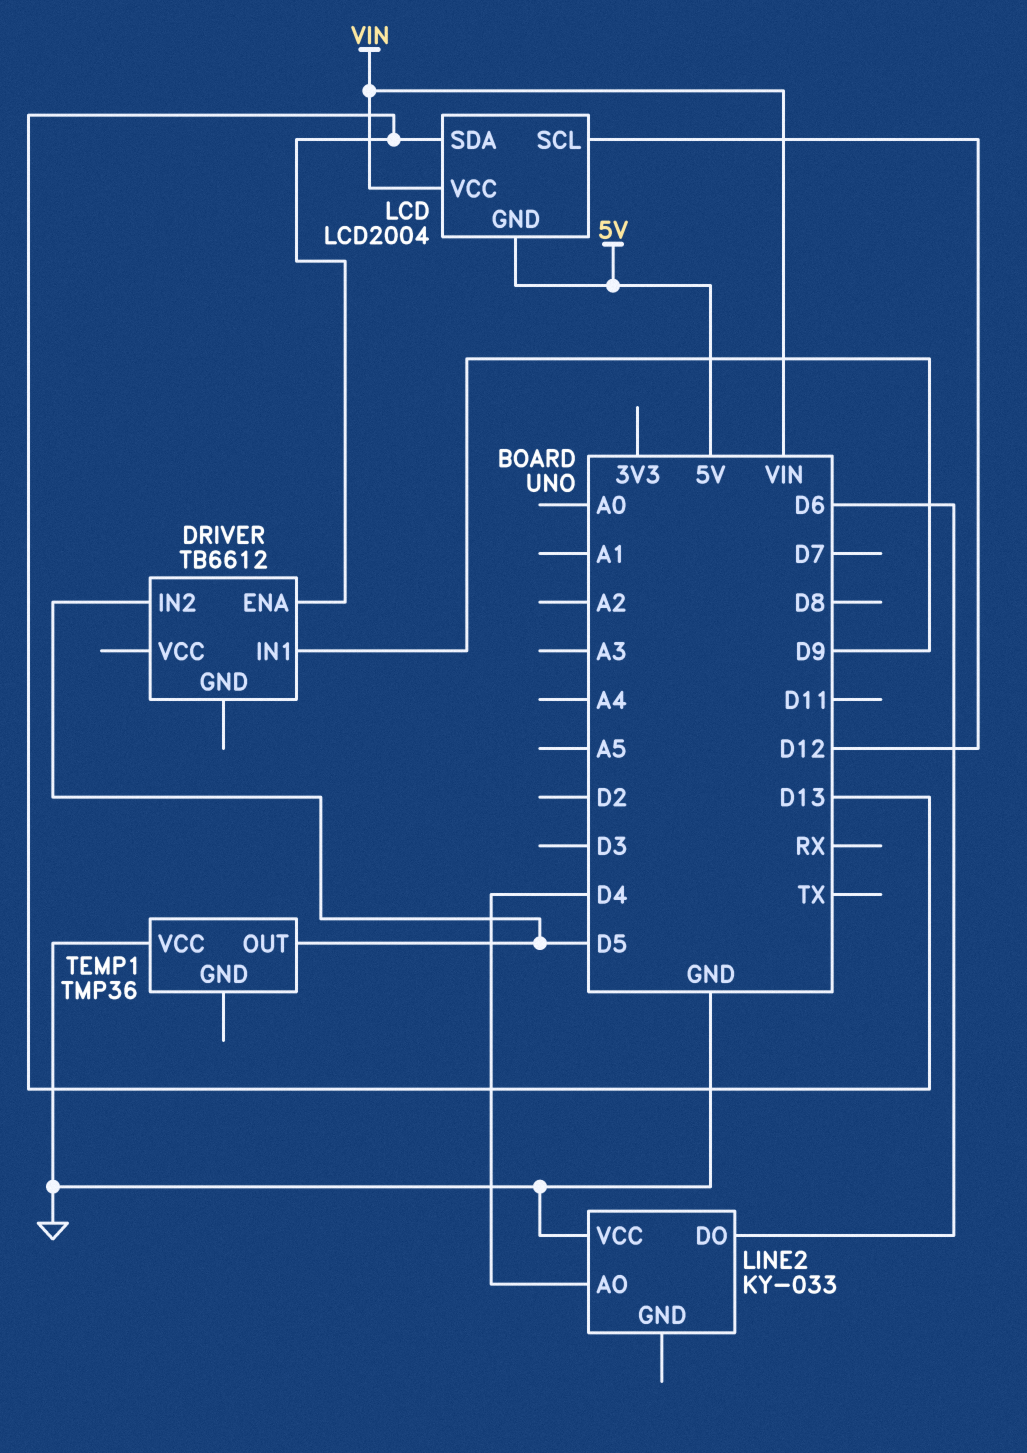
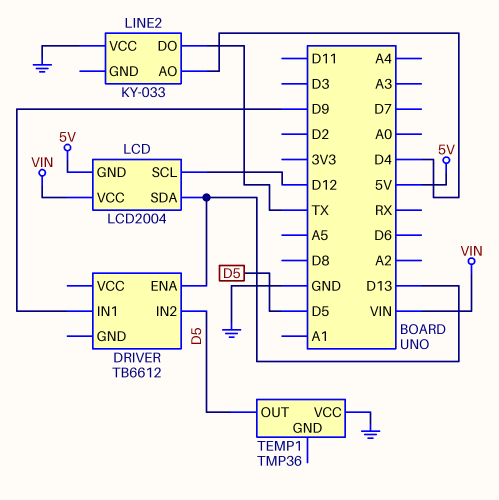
LINE2 pin DO: D6 -> TX

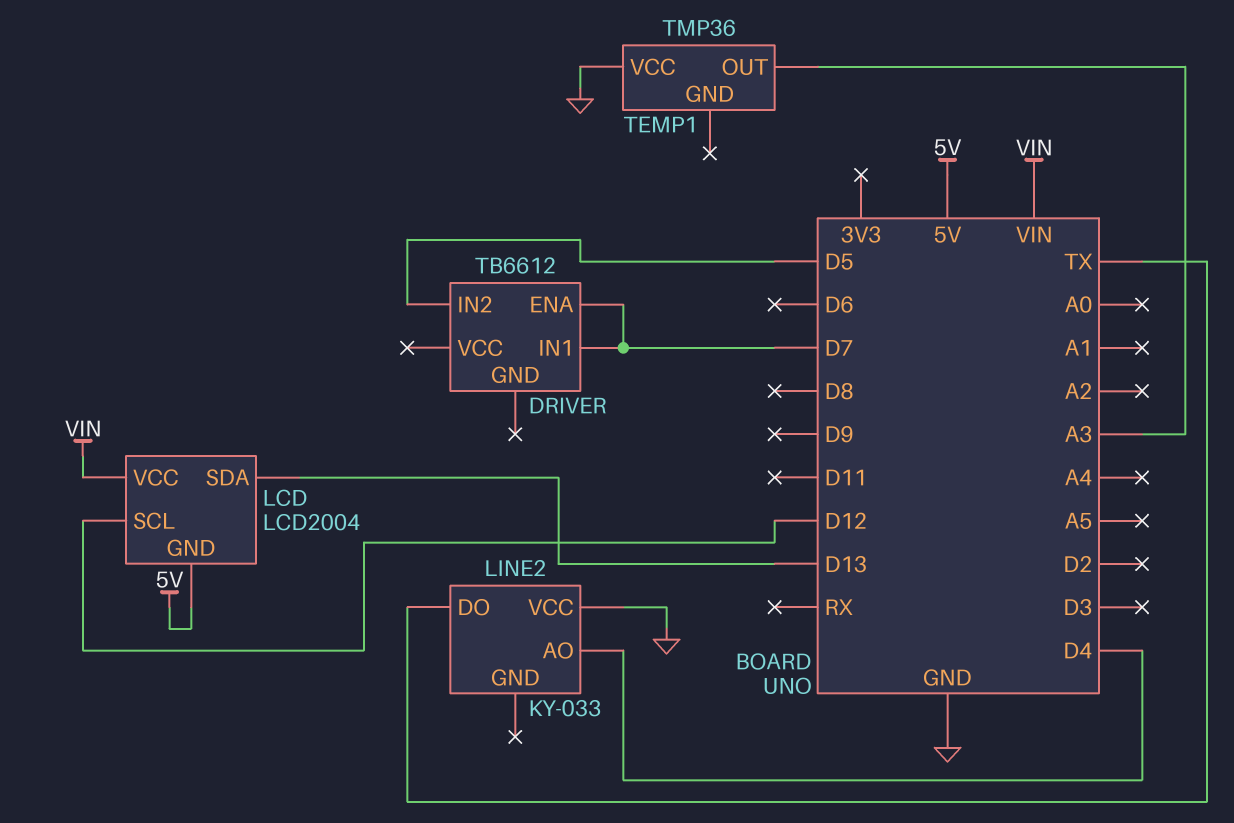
DRIVER pin ENA: D13 -> D7
DRIVER pin IN1: D9 -> D7
TEMP1 pin OUT: D5 -> A3

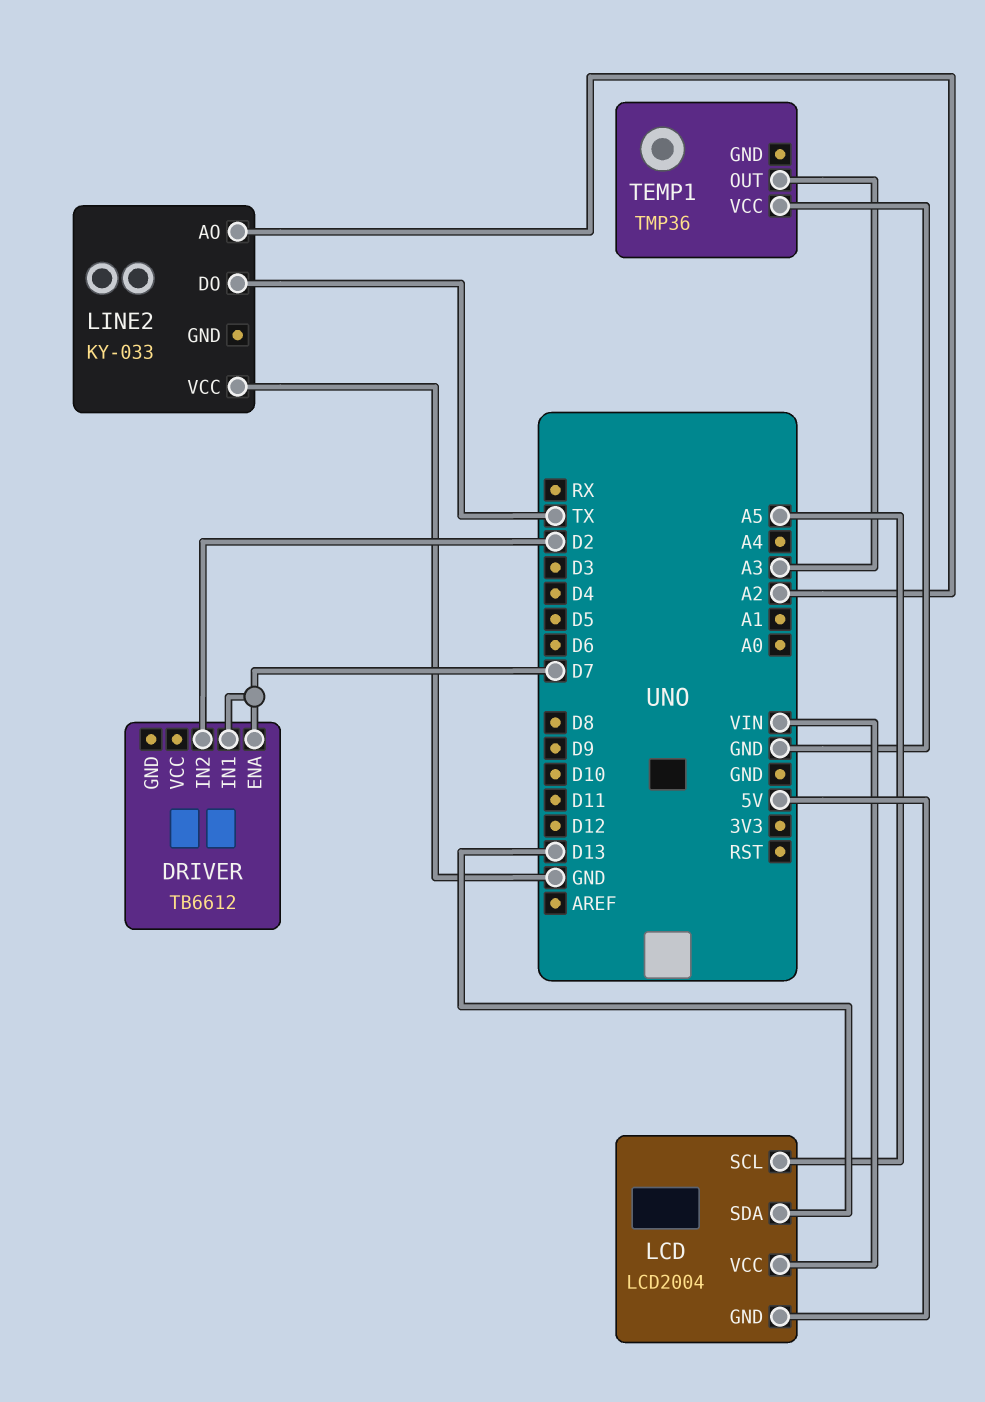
DRIVER pin IN2: D5 -> D2
LCD pin SCL: D12 -> A5
LINE2 pin AO: D4 -> A2

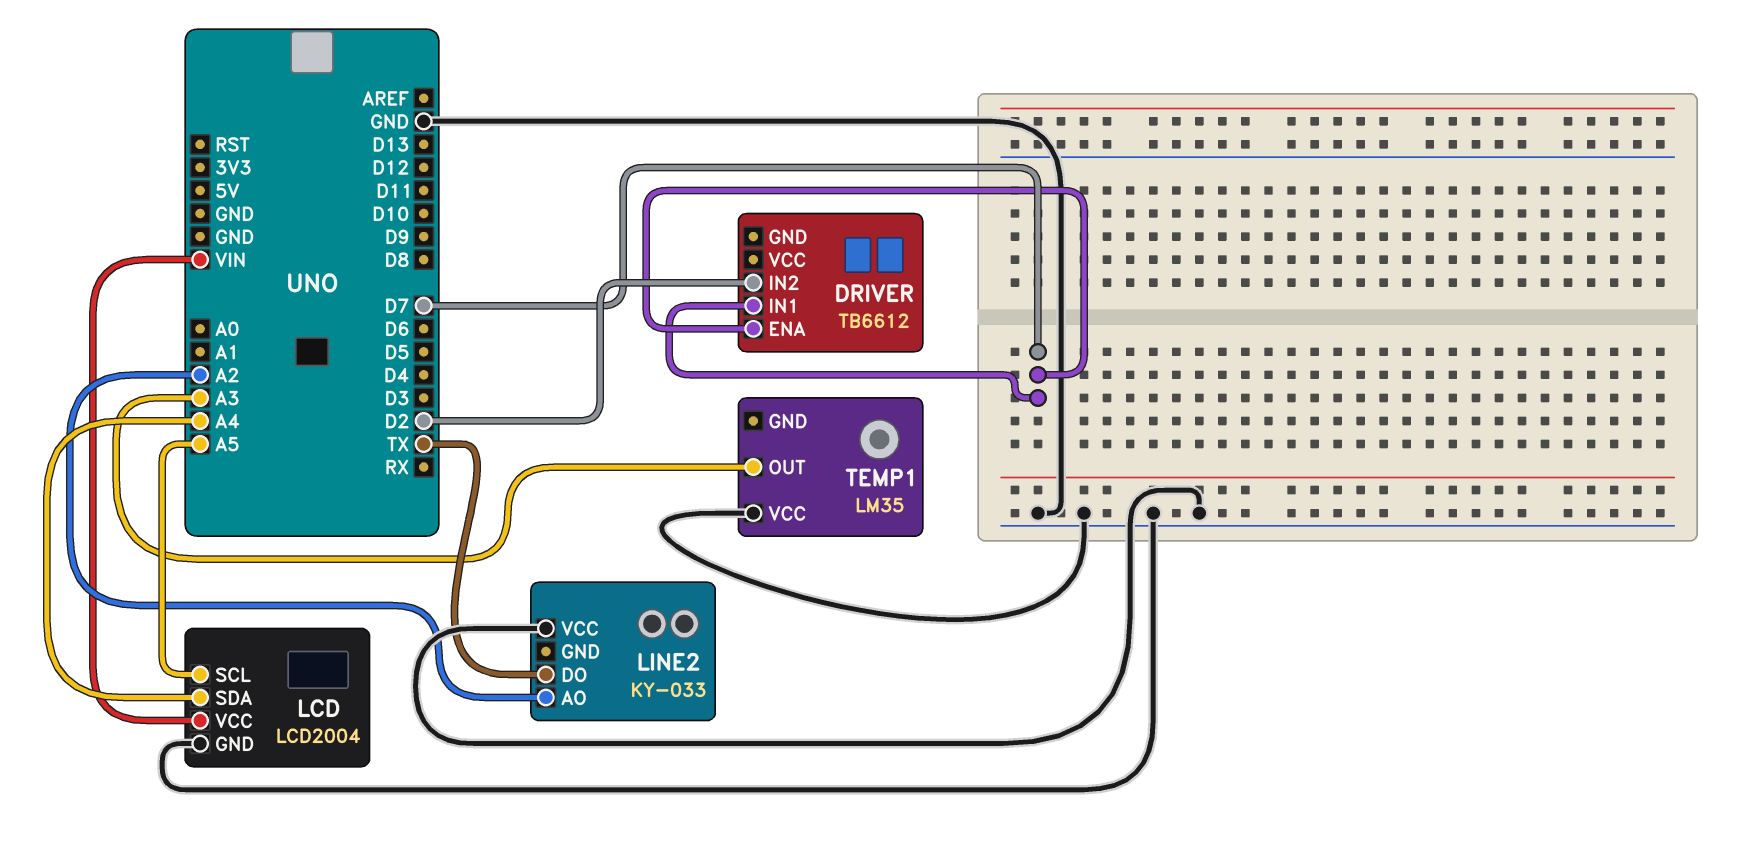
LCD pin GND: 5V -> GND
LCD pin SDA: D13 -> A4
TEMP1: TMP36 -> LM35

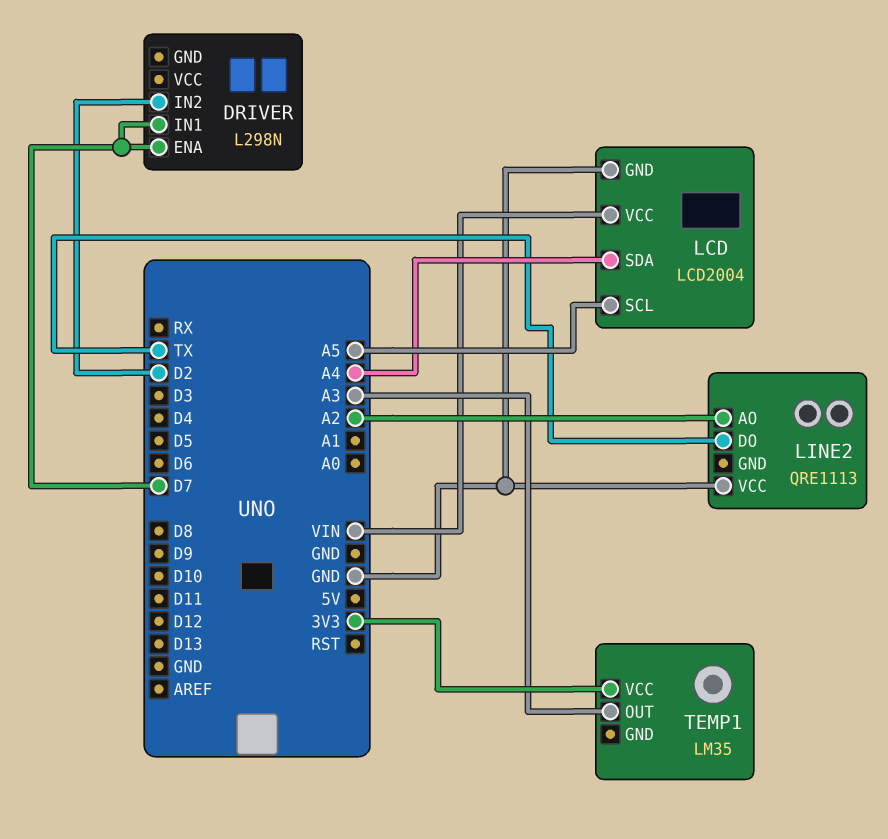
DRIVER: TB6612 -> L298N
LINE2: KY-033 -> QRE1113
TEMP1 pin VCC: GND -> 3V3

